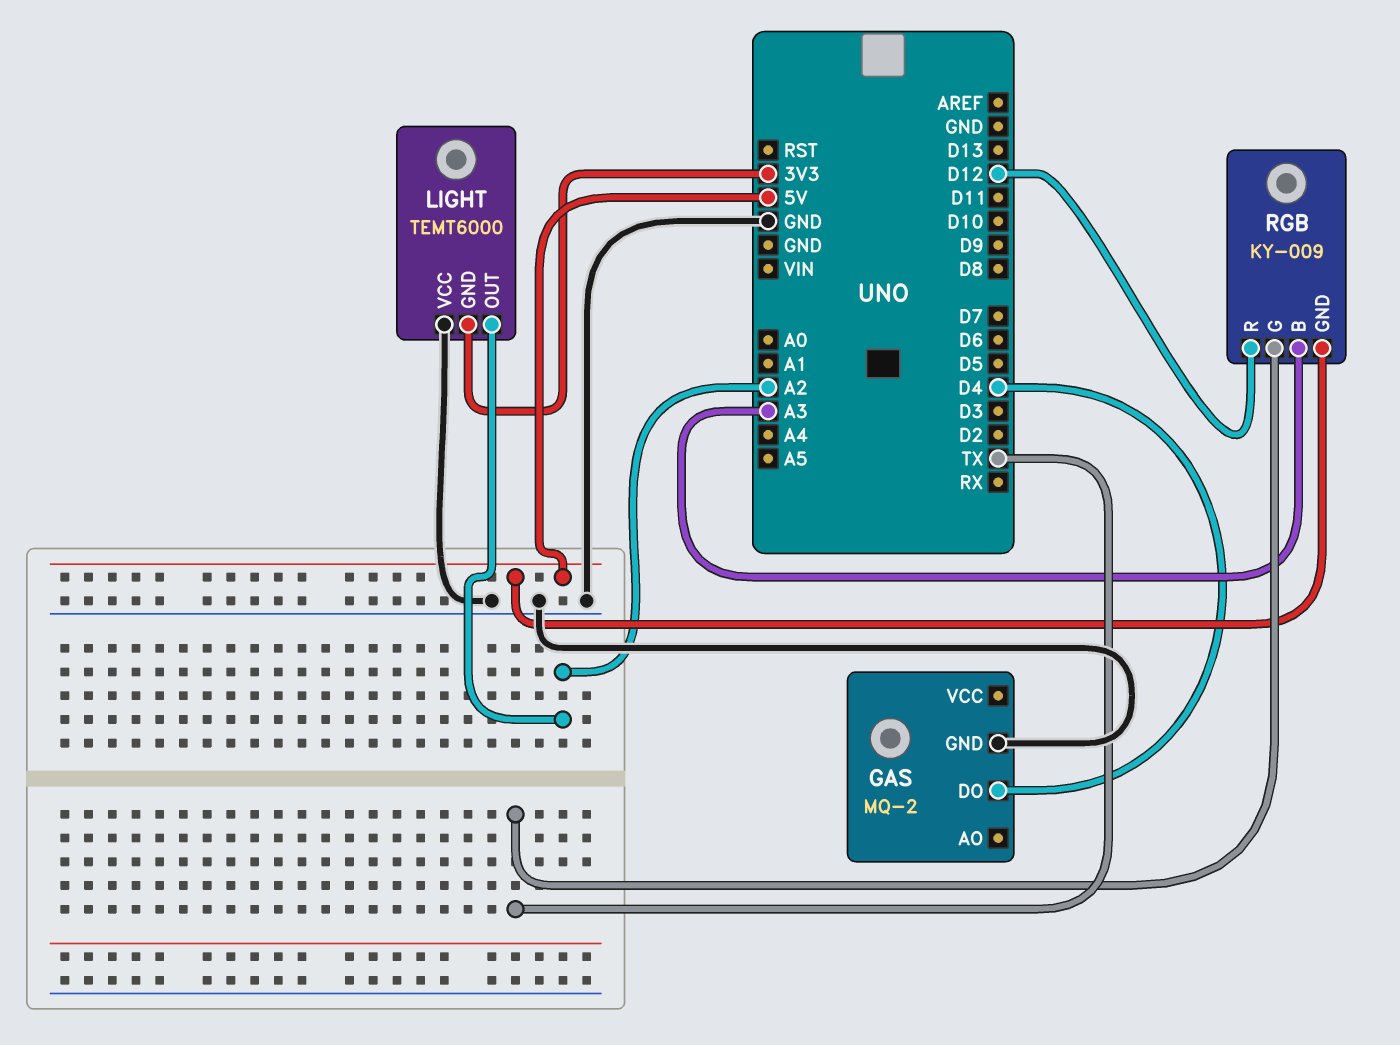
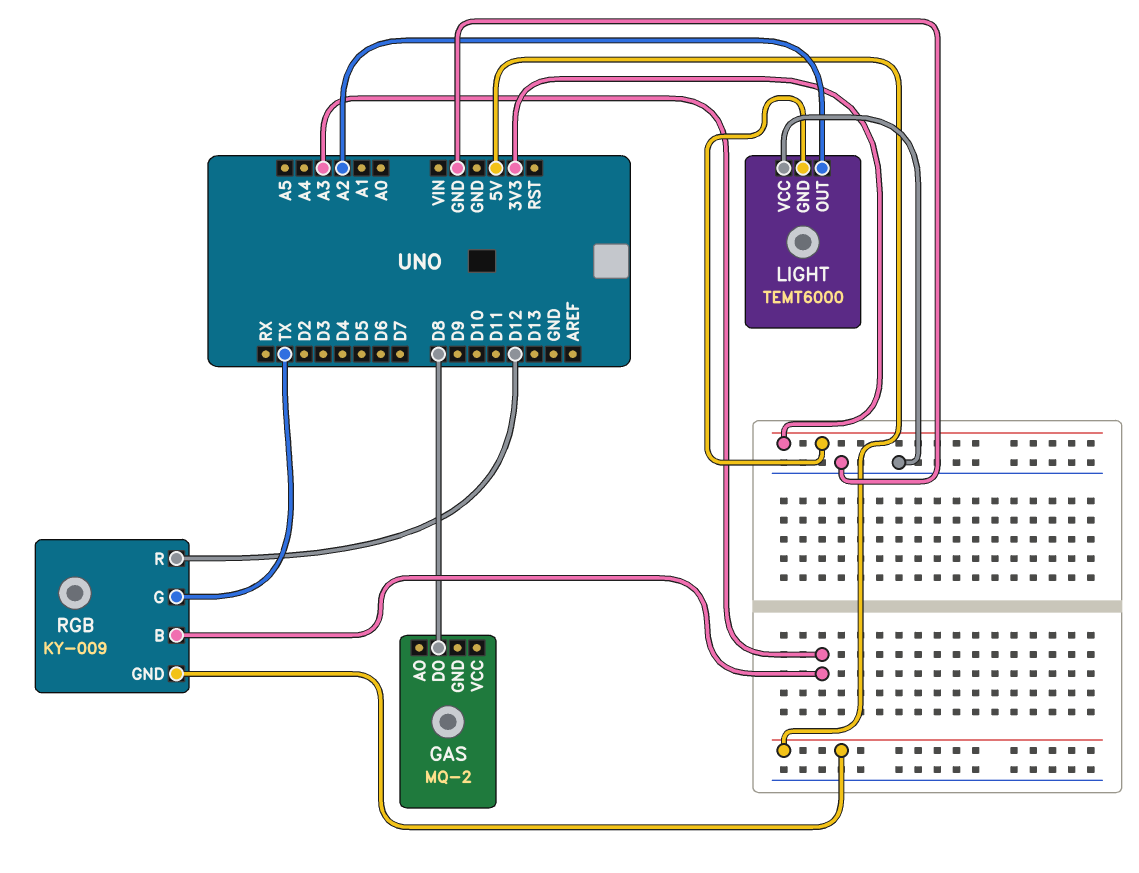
GAS pin DO: D4 -> D8
GAS pin GND: GND -> none

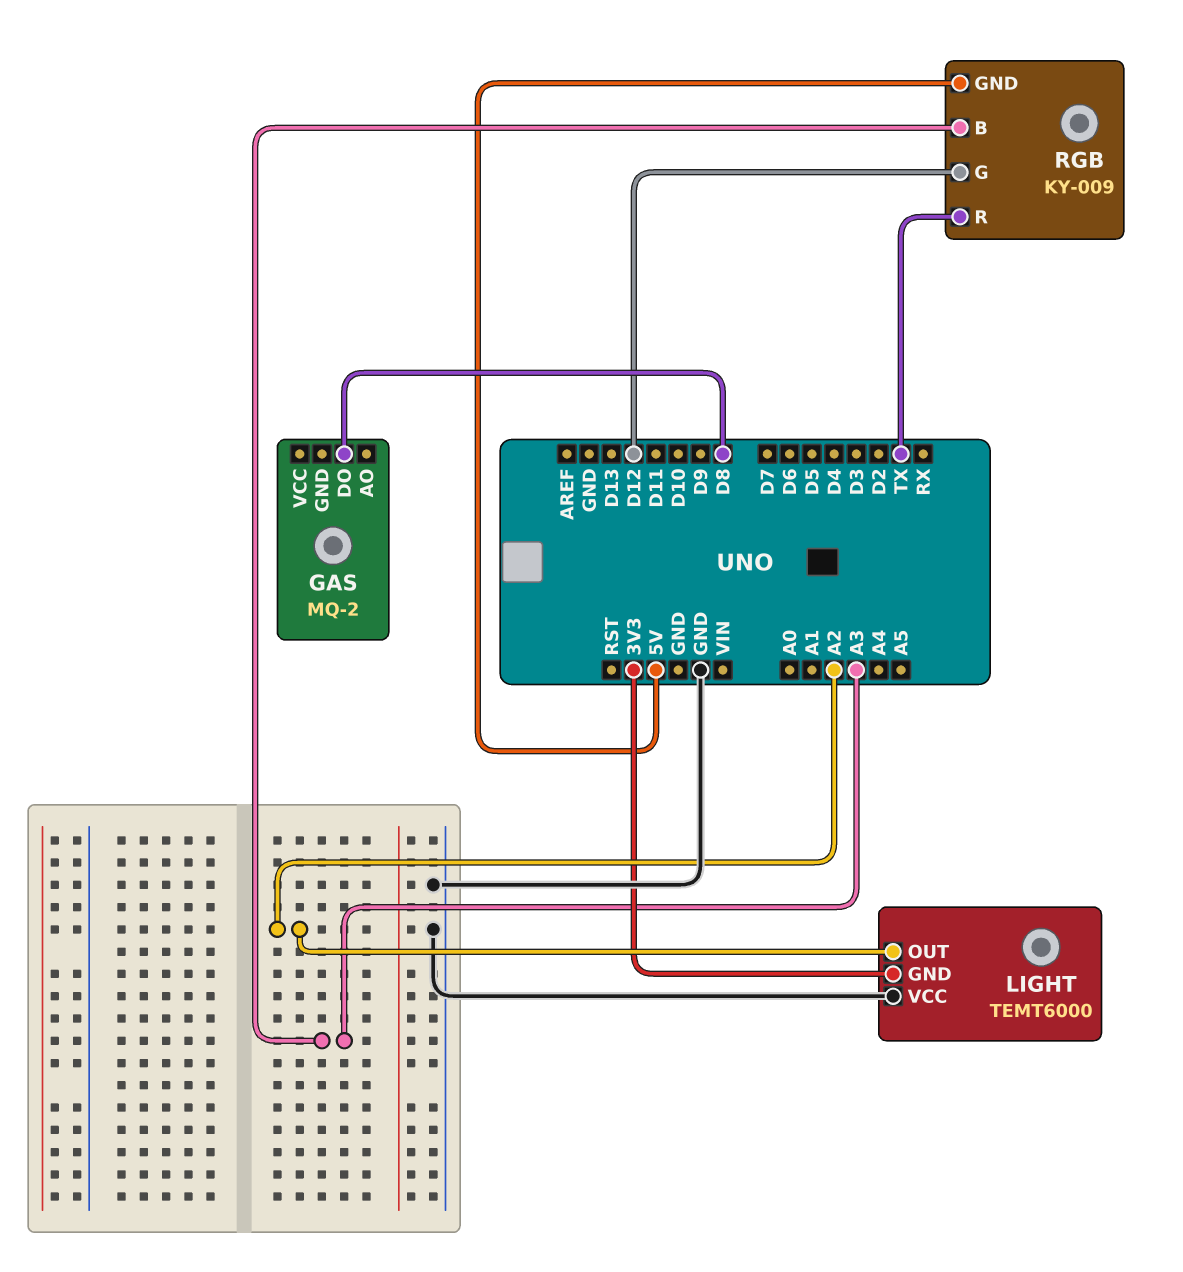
RGB pin G: TX -> D12
RGB pin R: D12 -> TX

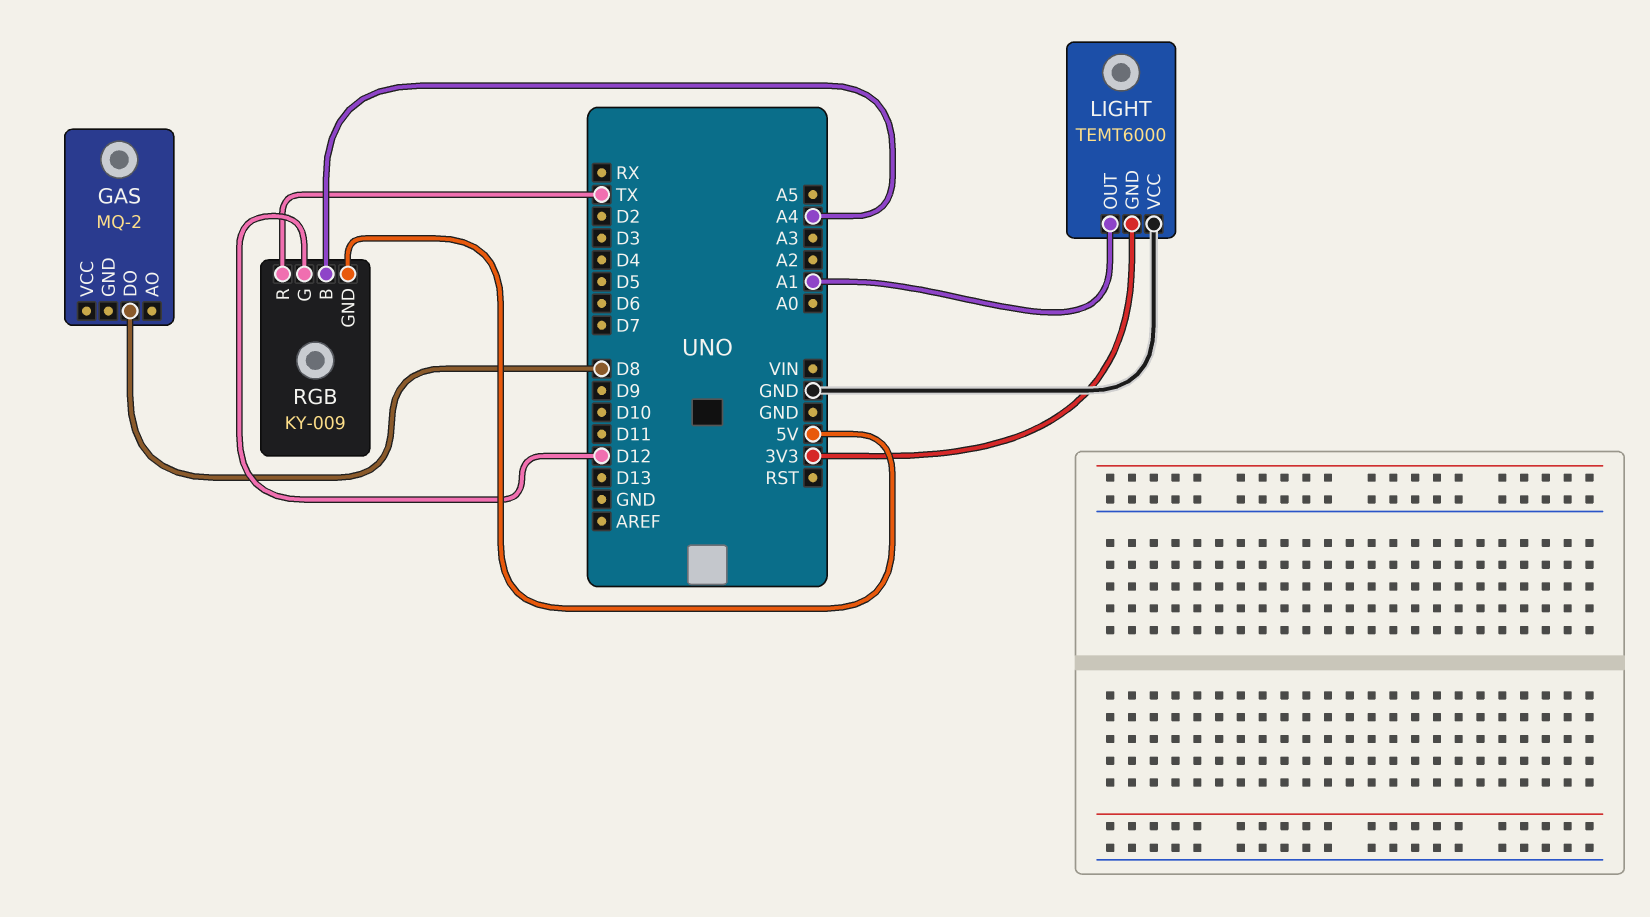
LIGHT pin OUT: A2 -> A1
RGB pin B: A3 -> A4

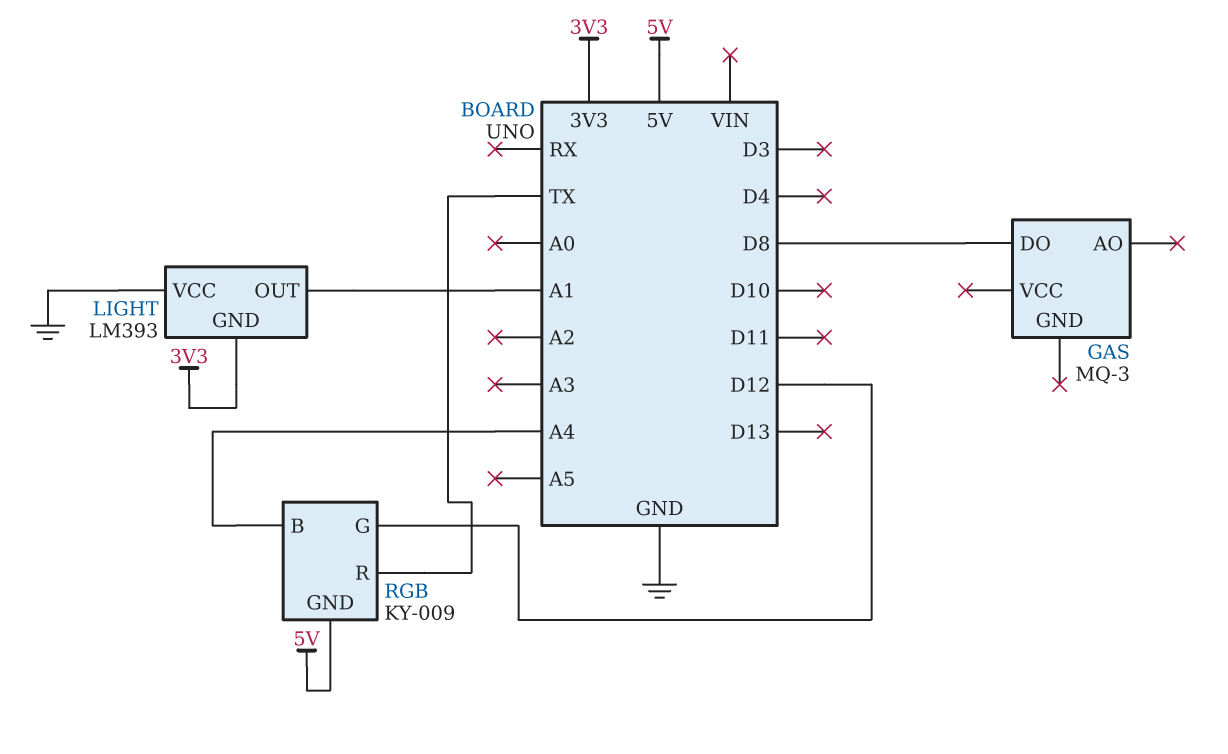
GAS: MQ-2 -> MQ-3
LIGHT: TEMT6000 -> LM393

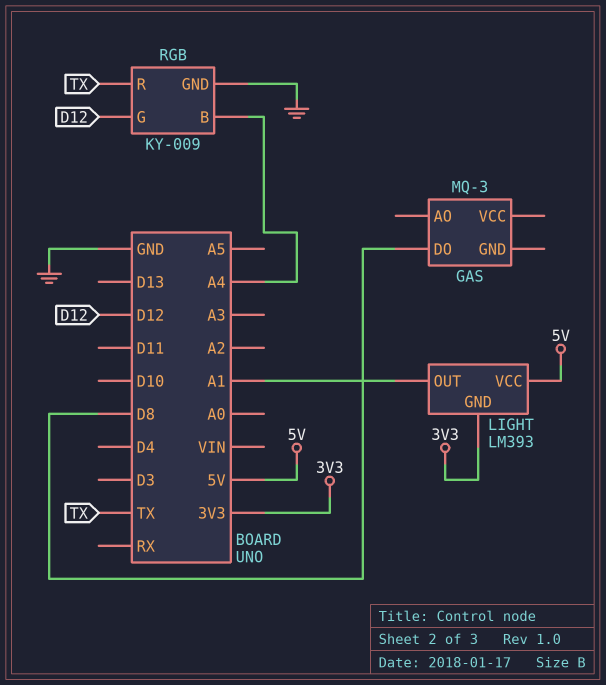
LIGHT pin VCC: GND -> 5V
RGB pin GND: 5V -> GND

